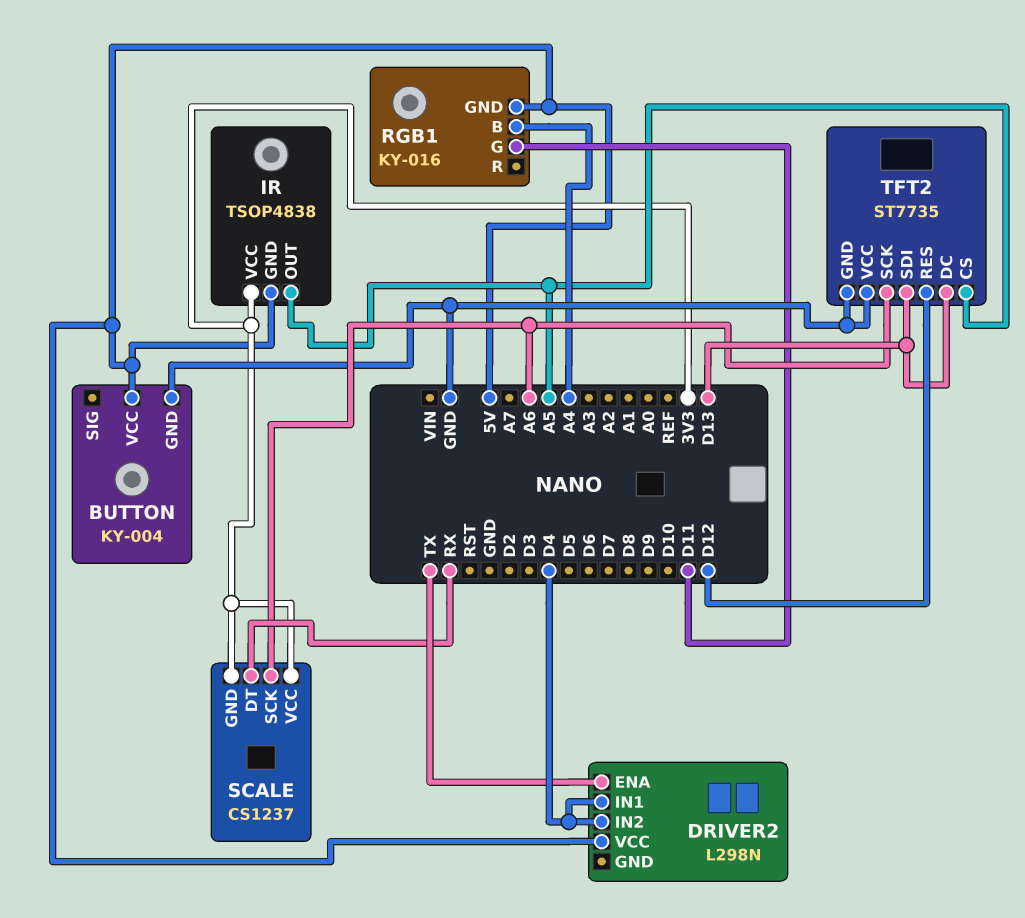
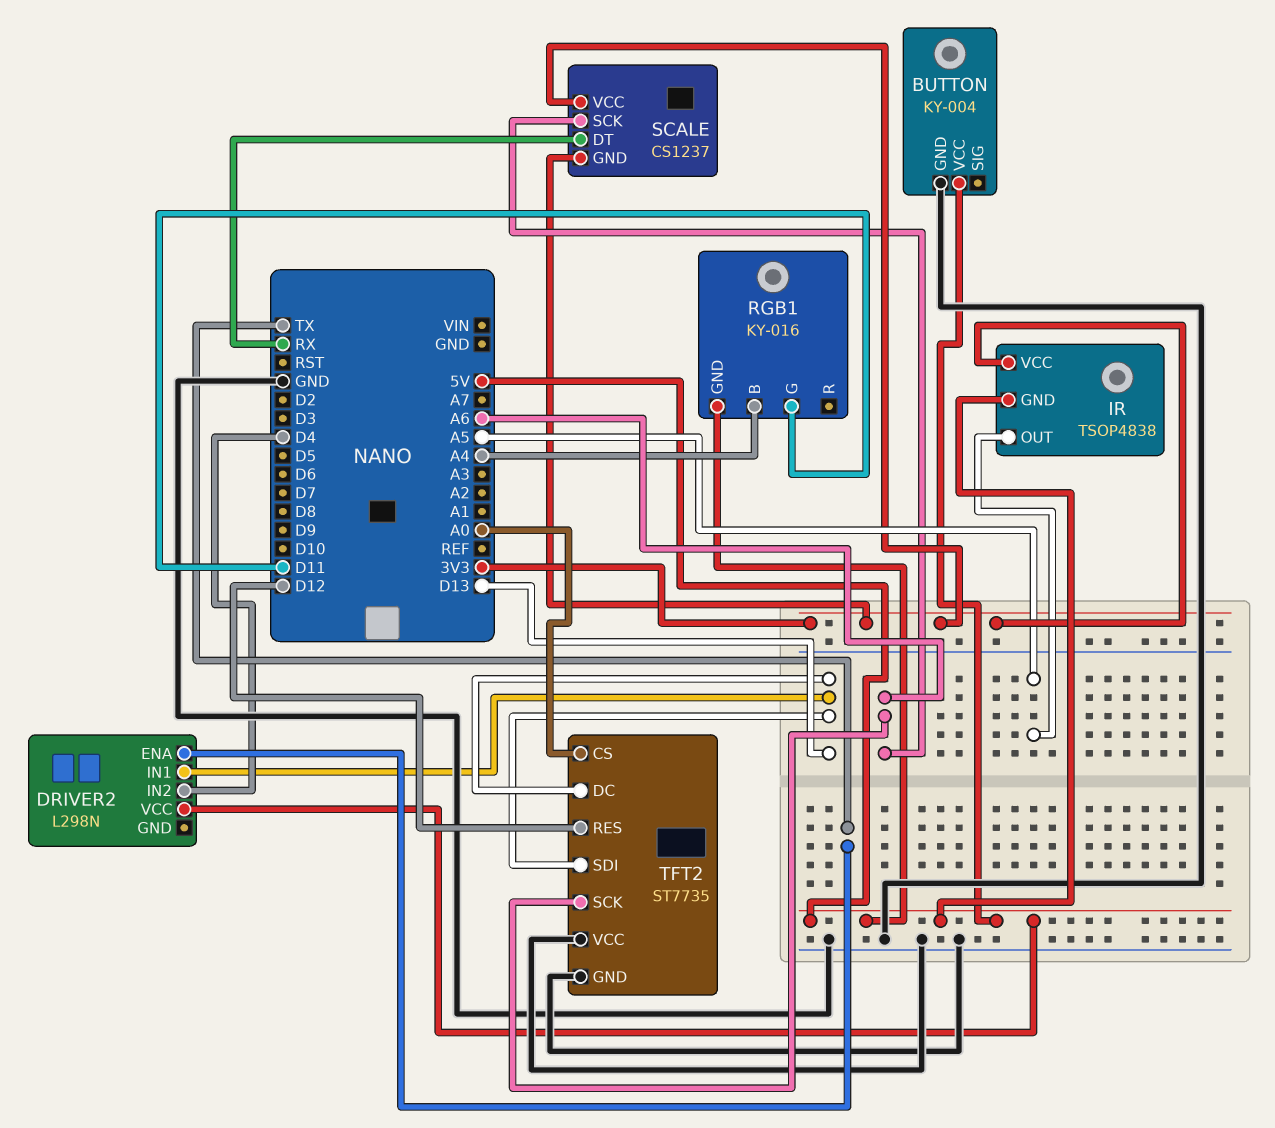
DRIVER2 pin IN1: D4 -> D13
TFT2 pin CS: A5 -> A0

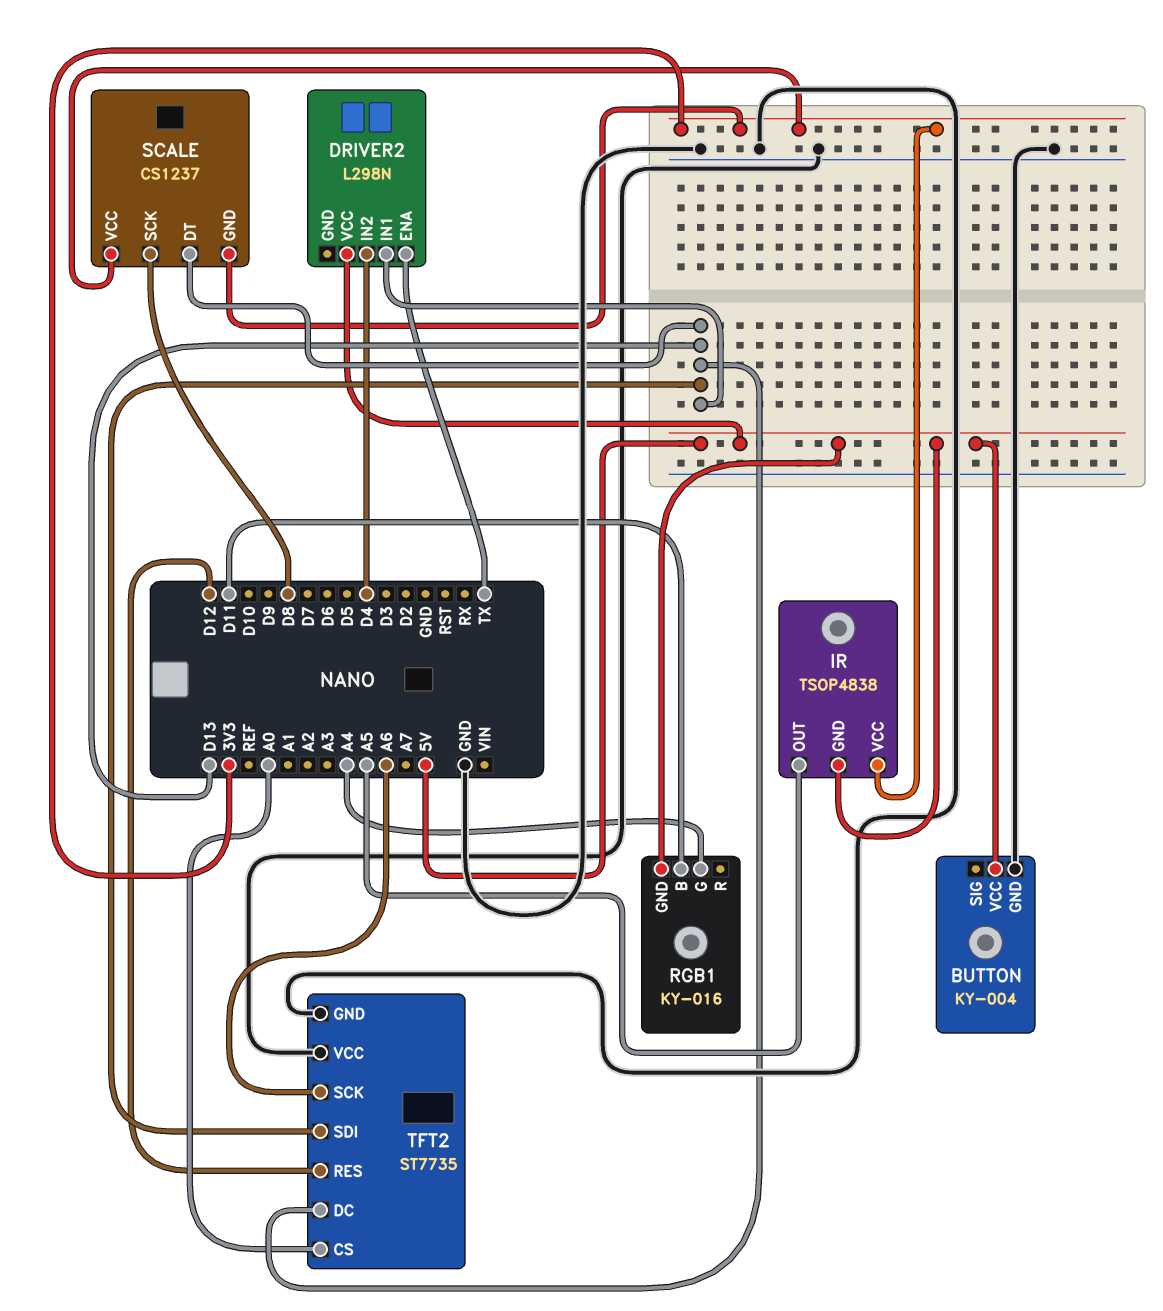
RGB1 pin B: A4 -> D11
RGB1 pin G: D11 -> A4
SCALE pin DT: RX -> D13
SCALE pin SCK: A6 -> D8

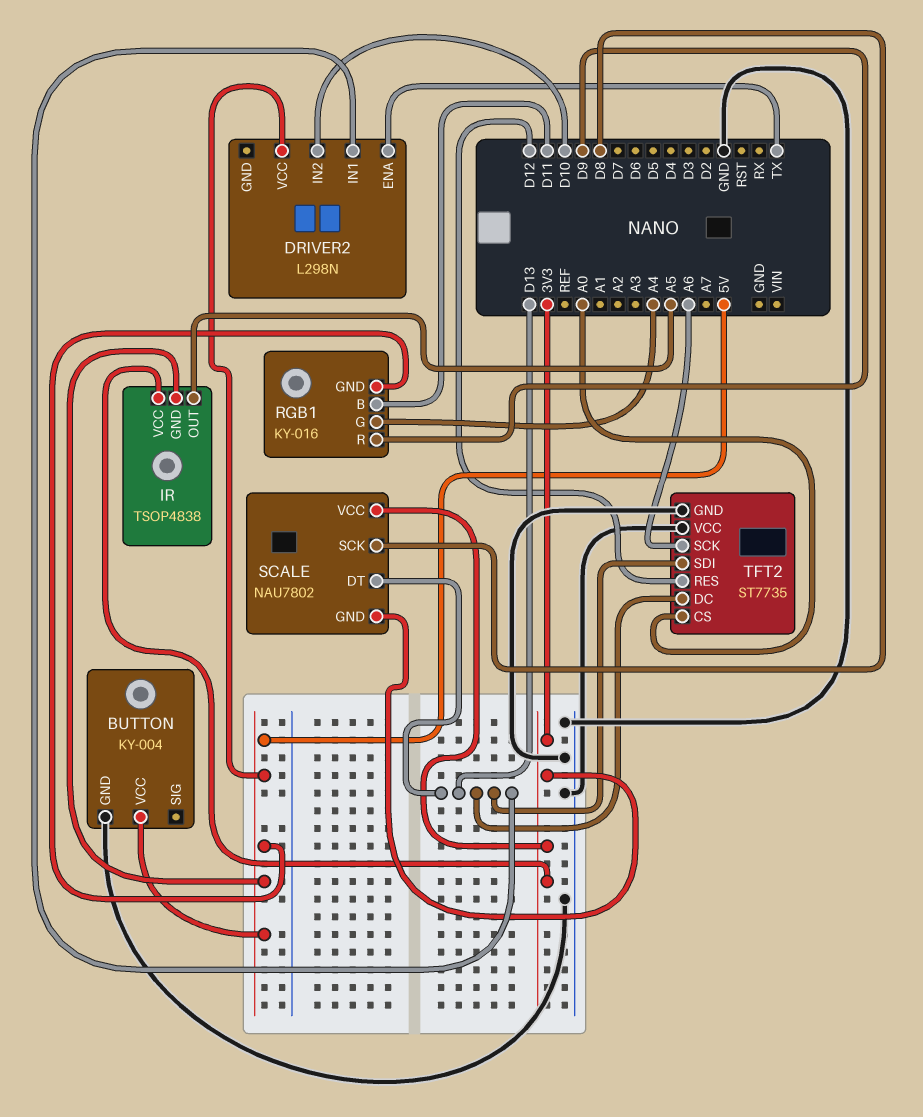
DRIVER2 pin IN2: D4 -> D10
RGB1 pin R: none -> D9
SCALE: CS1237 -> NAU7802

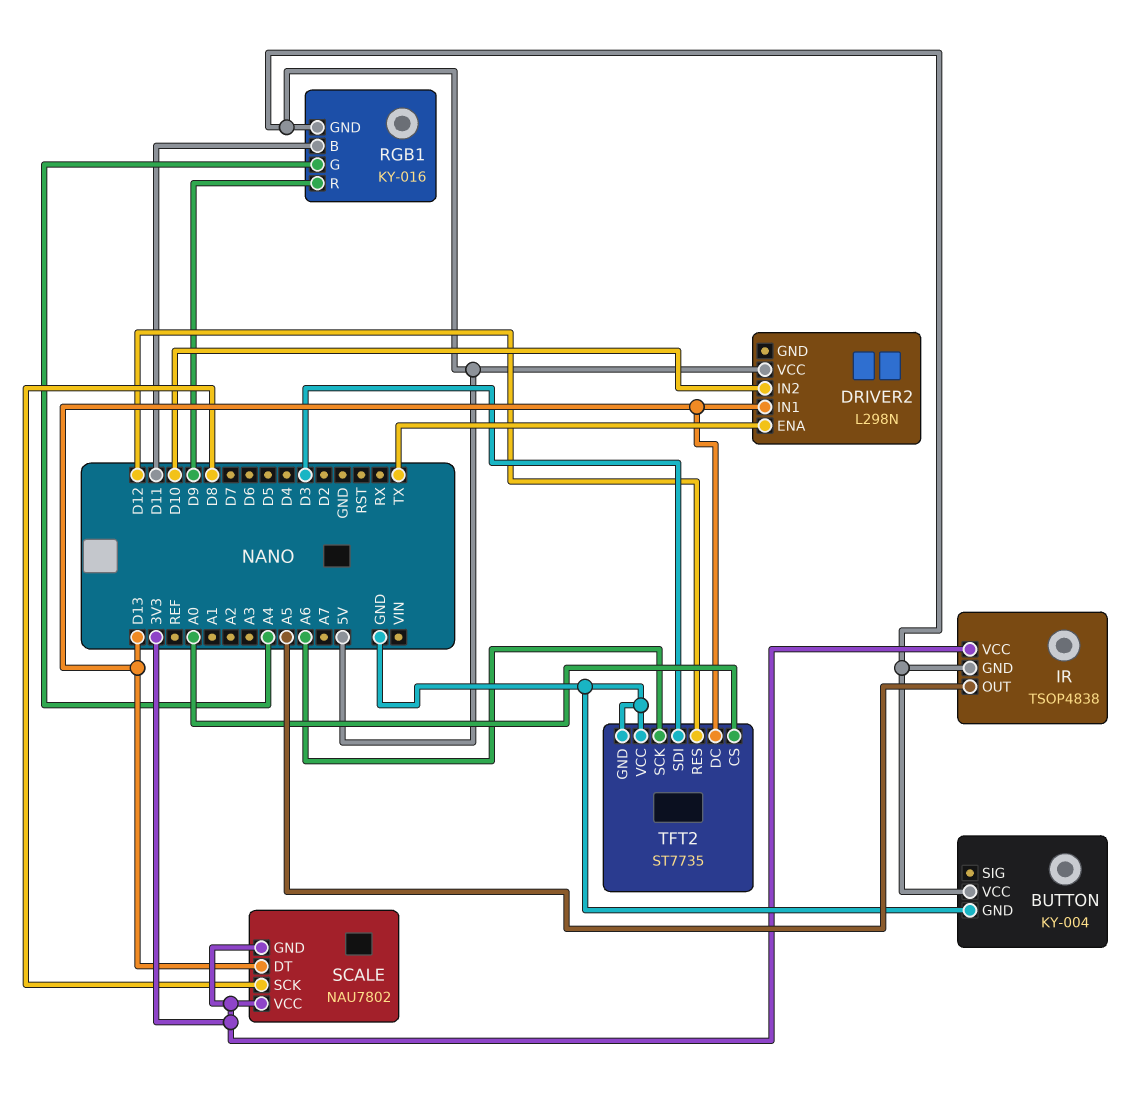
TFT2 pin SDI: D13 -> D3

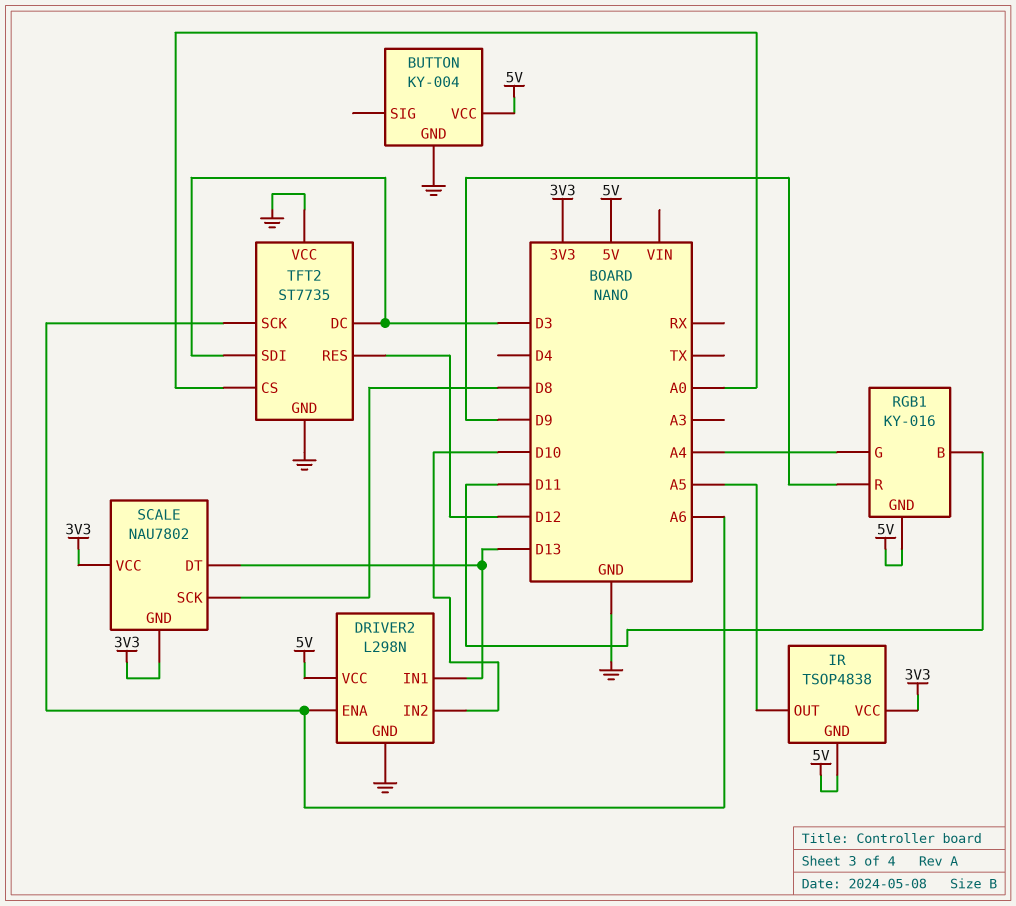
DRIVER2 pin ENA: TX -> A6
DRIVER2 pin GND: none -> GND
TFT2 pin DC: D13 -> D3

